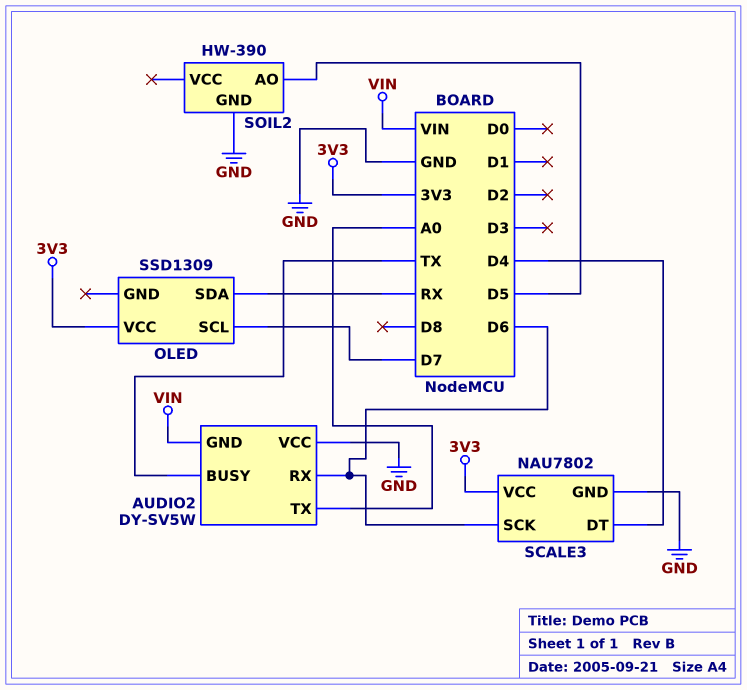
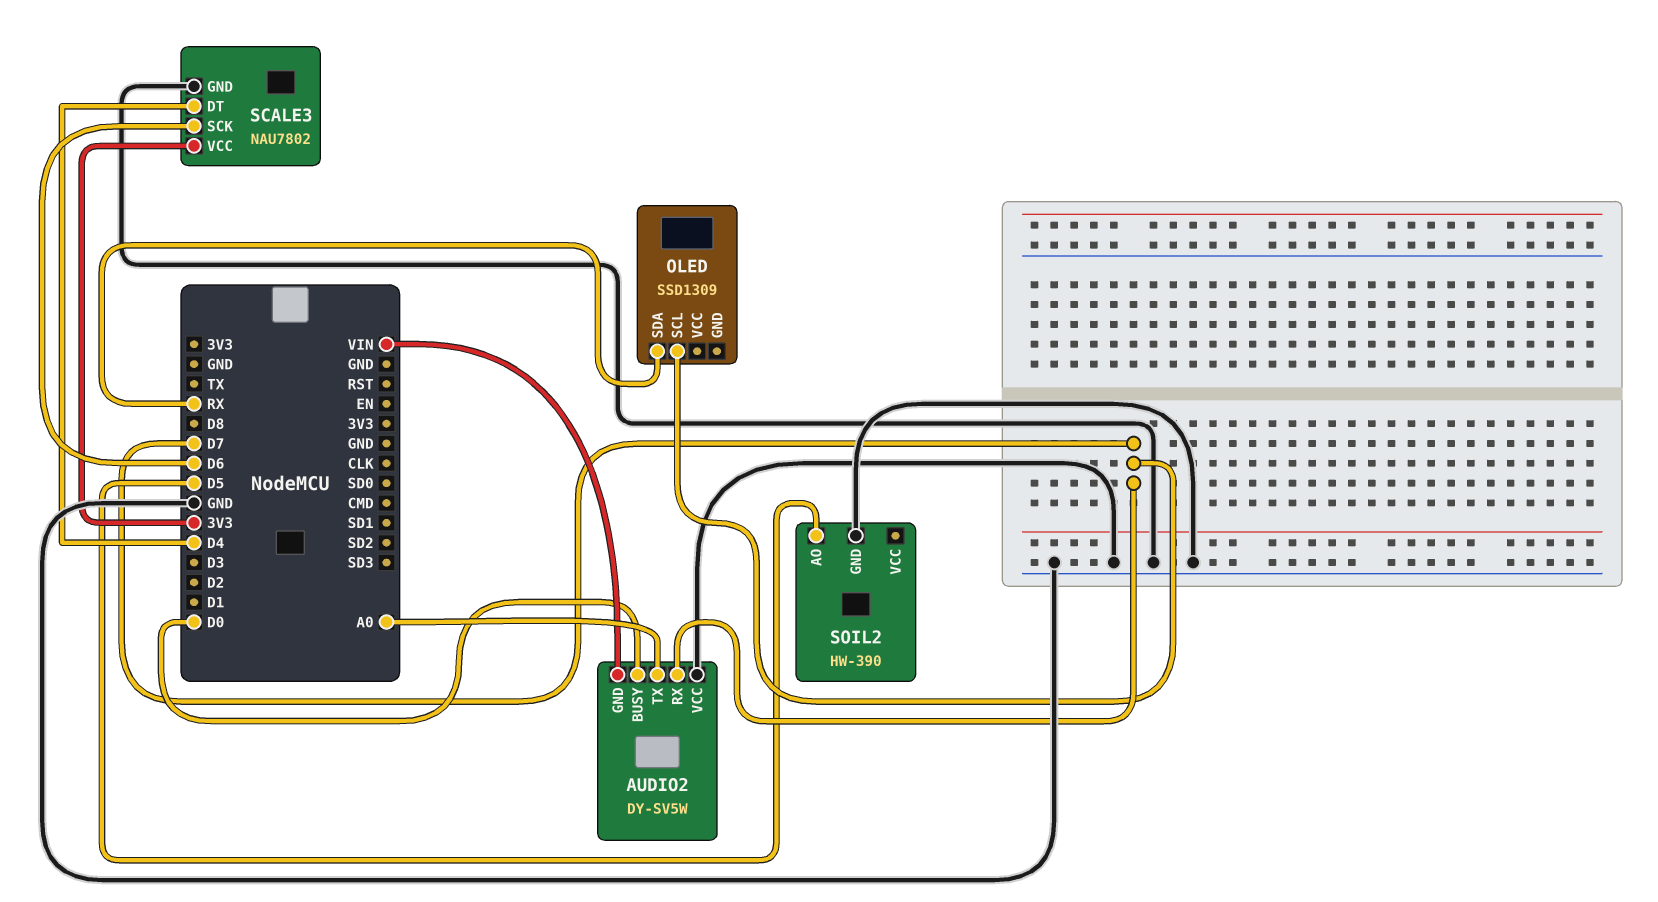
AUDIO2 pin BUSY: TX -> D0
AUDIO2 pin RX: D6 -> D7
OLED pin VCC: 3V3 -> none

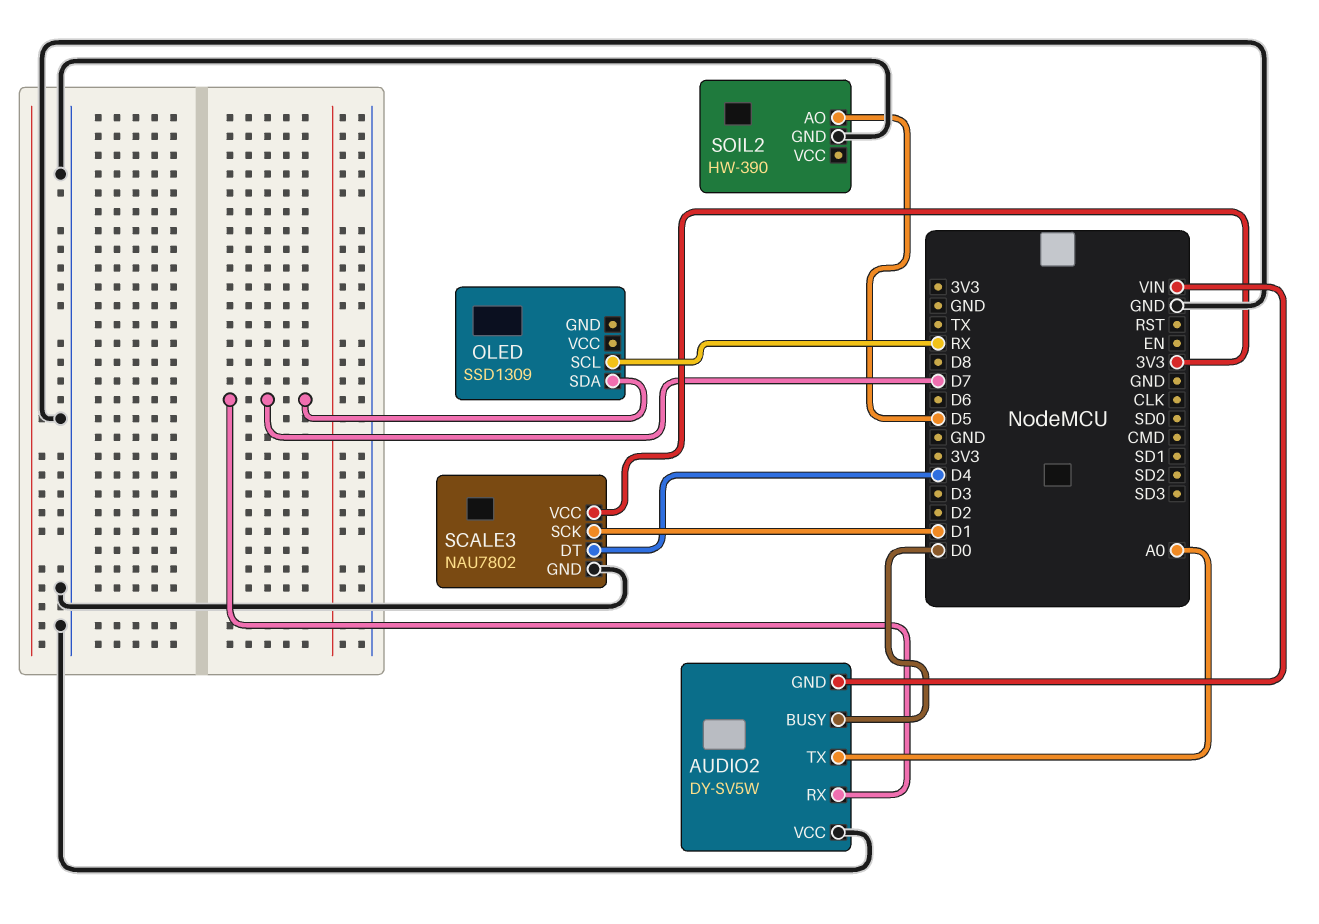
OLED pin SCL: D7 -> RX
OLED pin SDA: RX -> D7
SCALE3 pin SCK: D6 -> D1

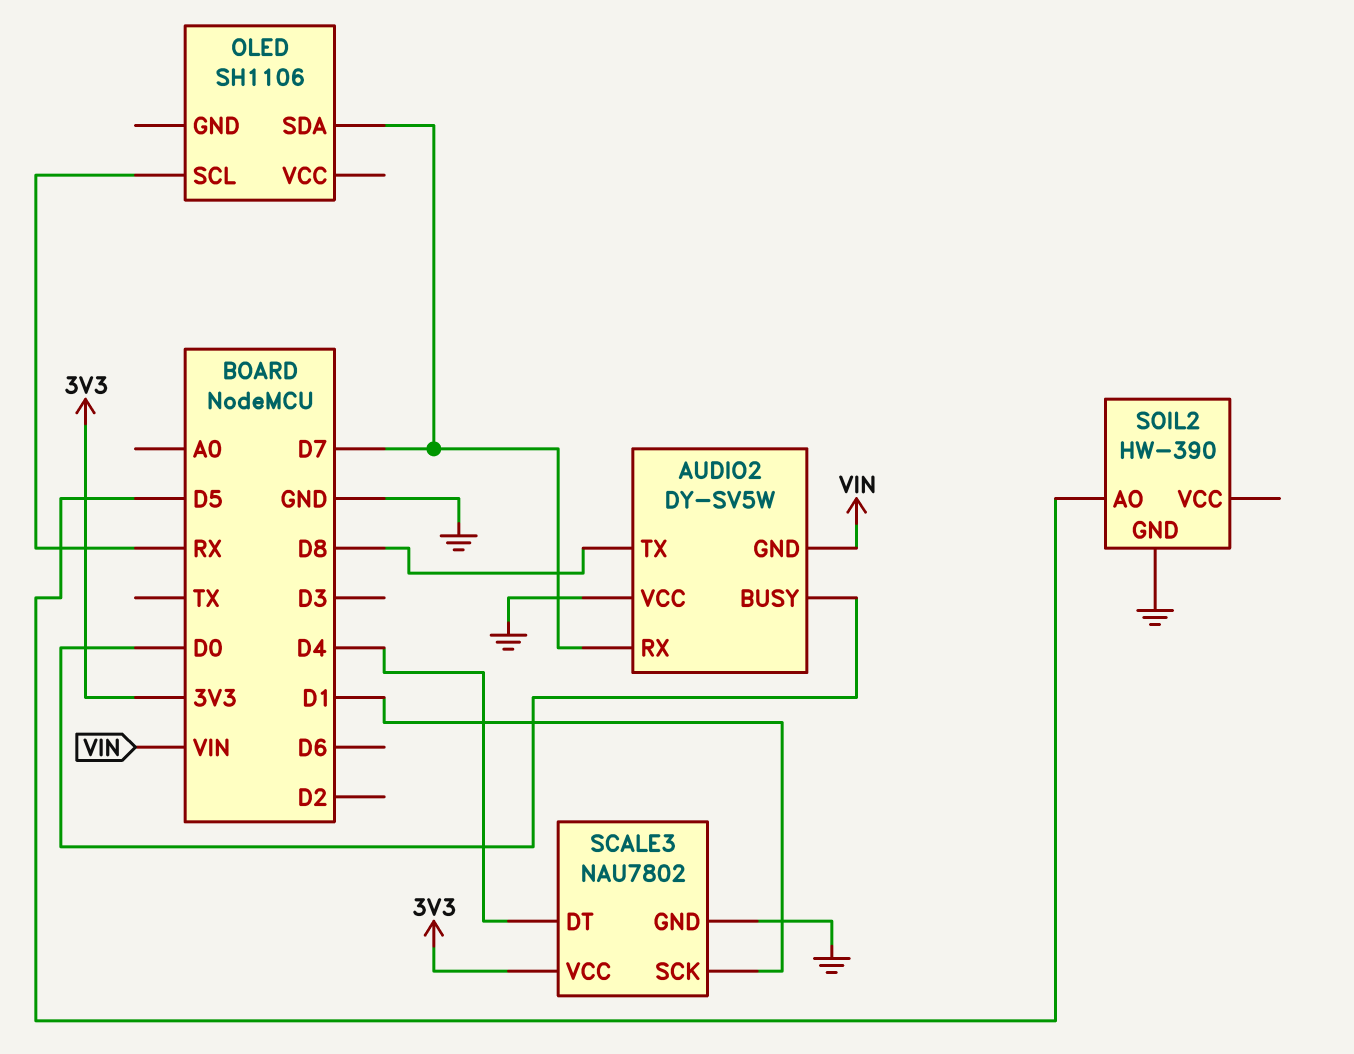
AUDIO2 pin TX: A0 -> D8
OLED: SSD1309 -> SH1106

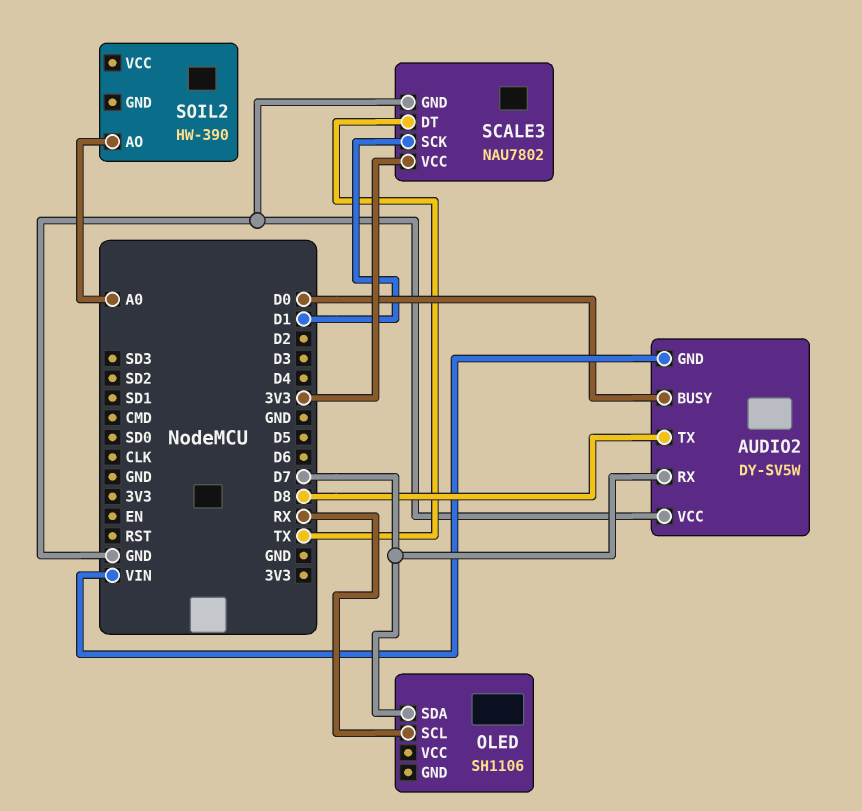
SCALE3 pin DT: D4 -> TX
SOIL2 pin AO: D5 -> A0
SOIL2 pin GND: GND -> none

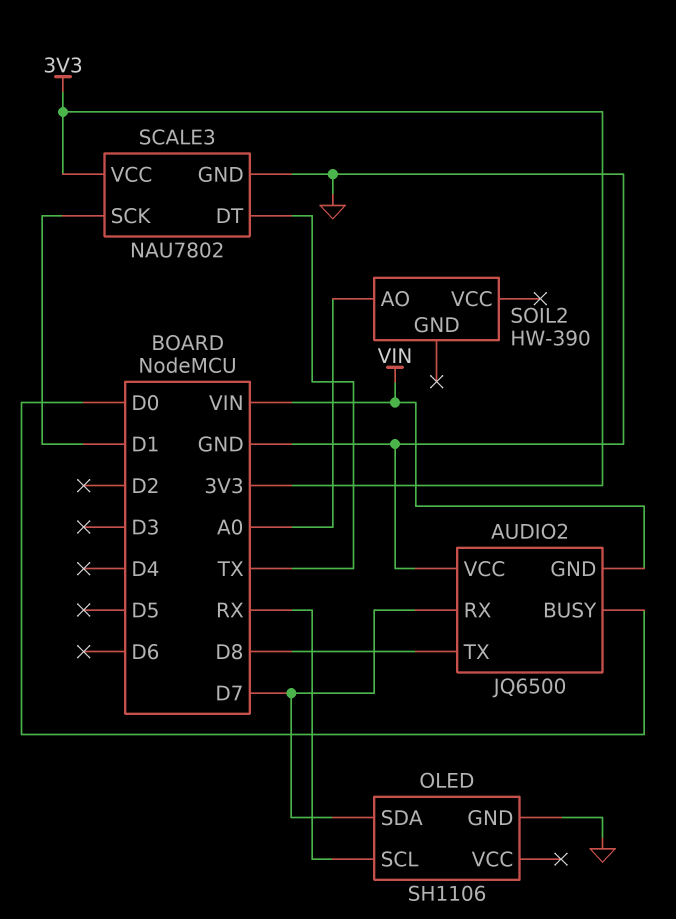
AUDIO2: DY-SV5W -> JQ6500
OLED pin GND: none -> GND

